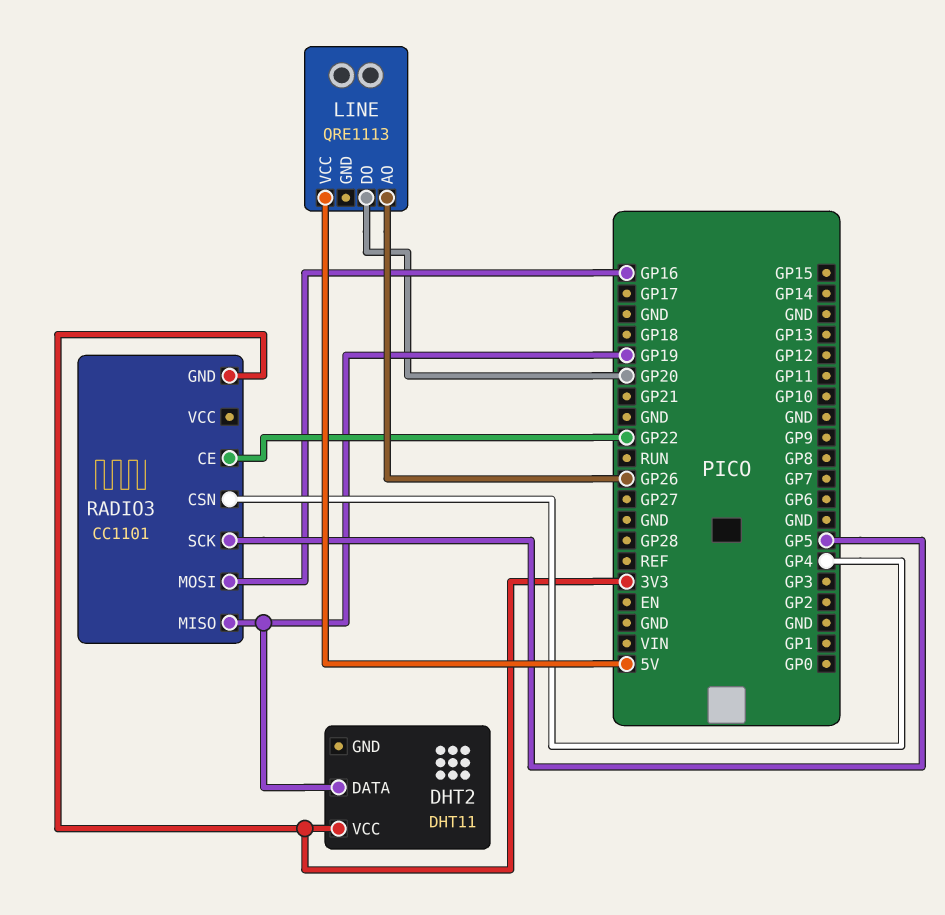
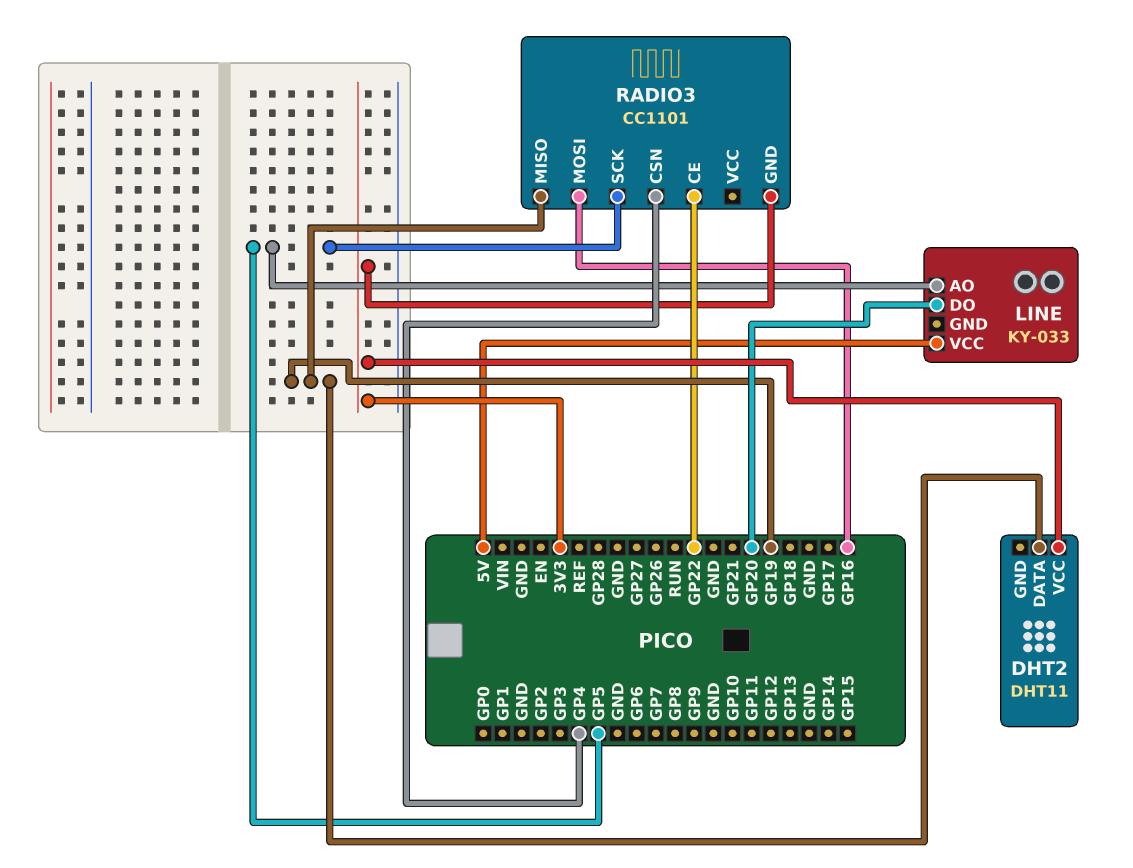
LINE: QRE1113 -> KY-033
LINE pin AO: GP26 -> GP5

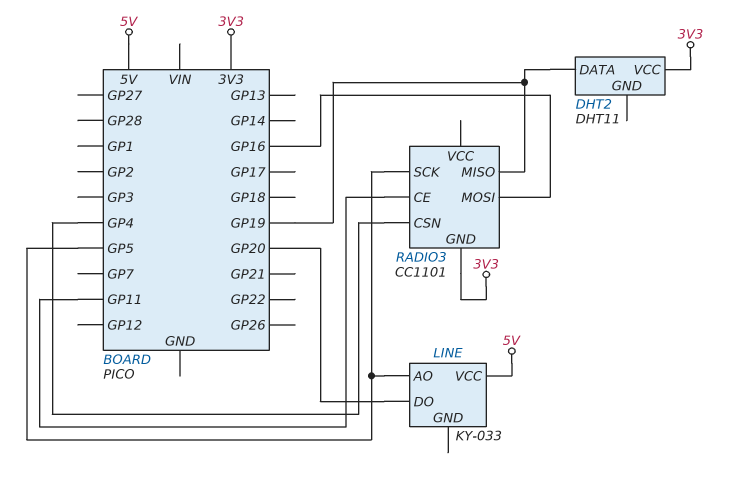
RADIO3 pin CE: GP22 -> GP11

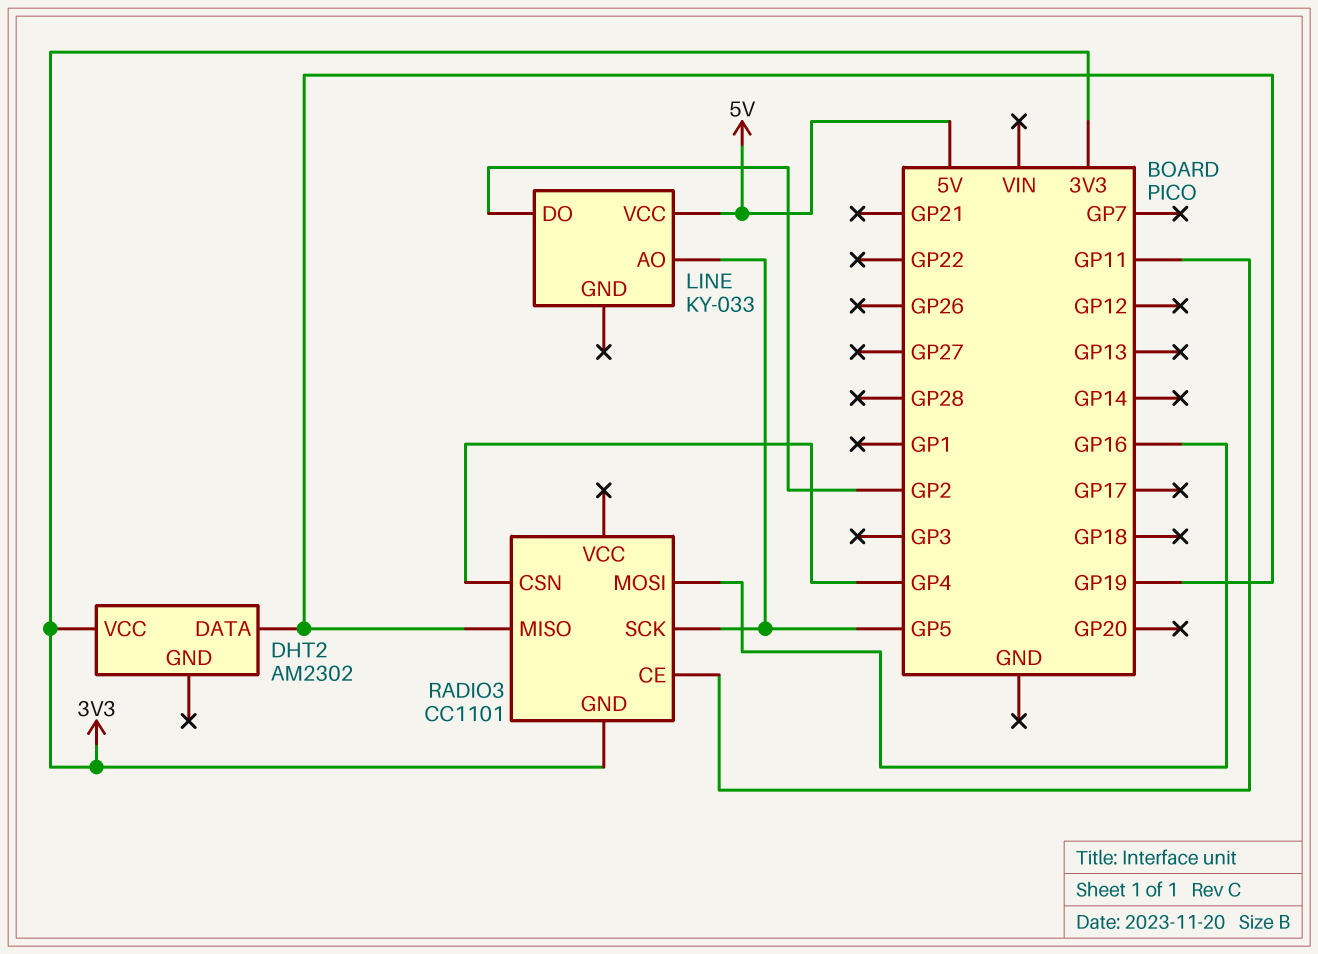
DHT2: DHT11 -> AM2302
LINE pin DO: GP20 -> GP2

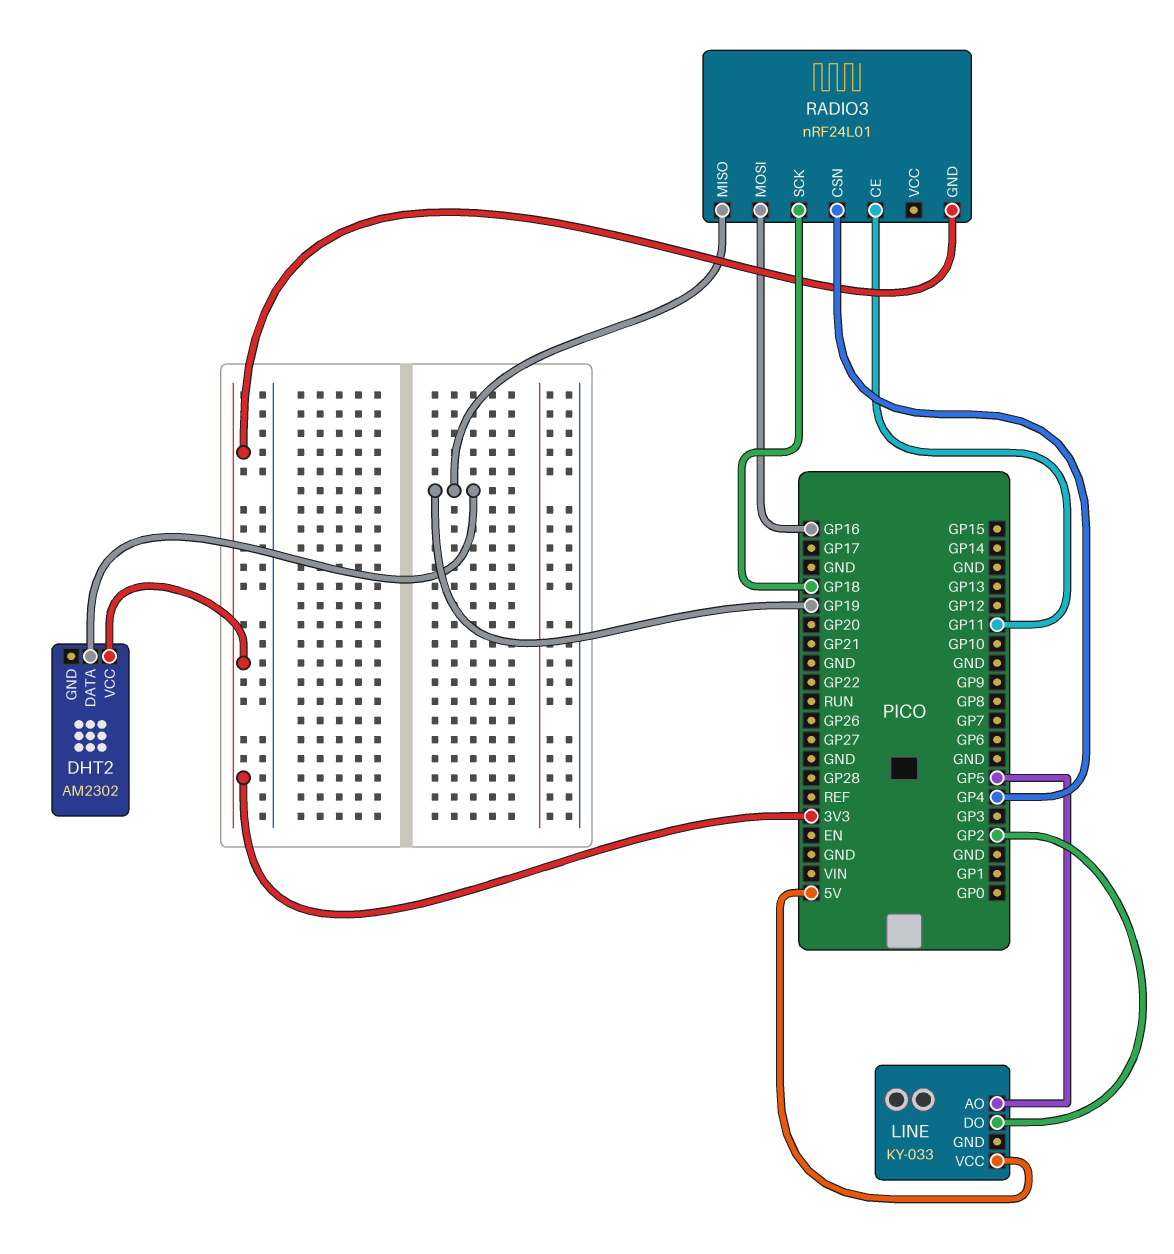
RADIO3: CC1101 -> nRF24L01
RADIO3 pin SCK: GP5 -> GP18

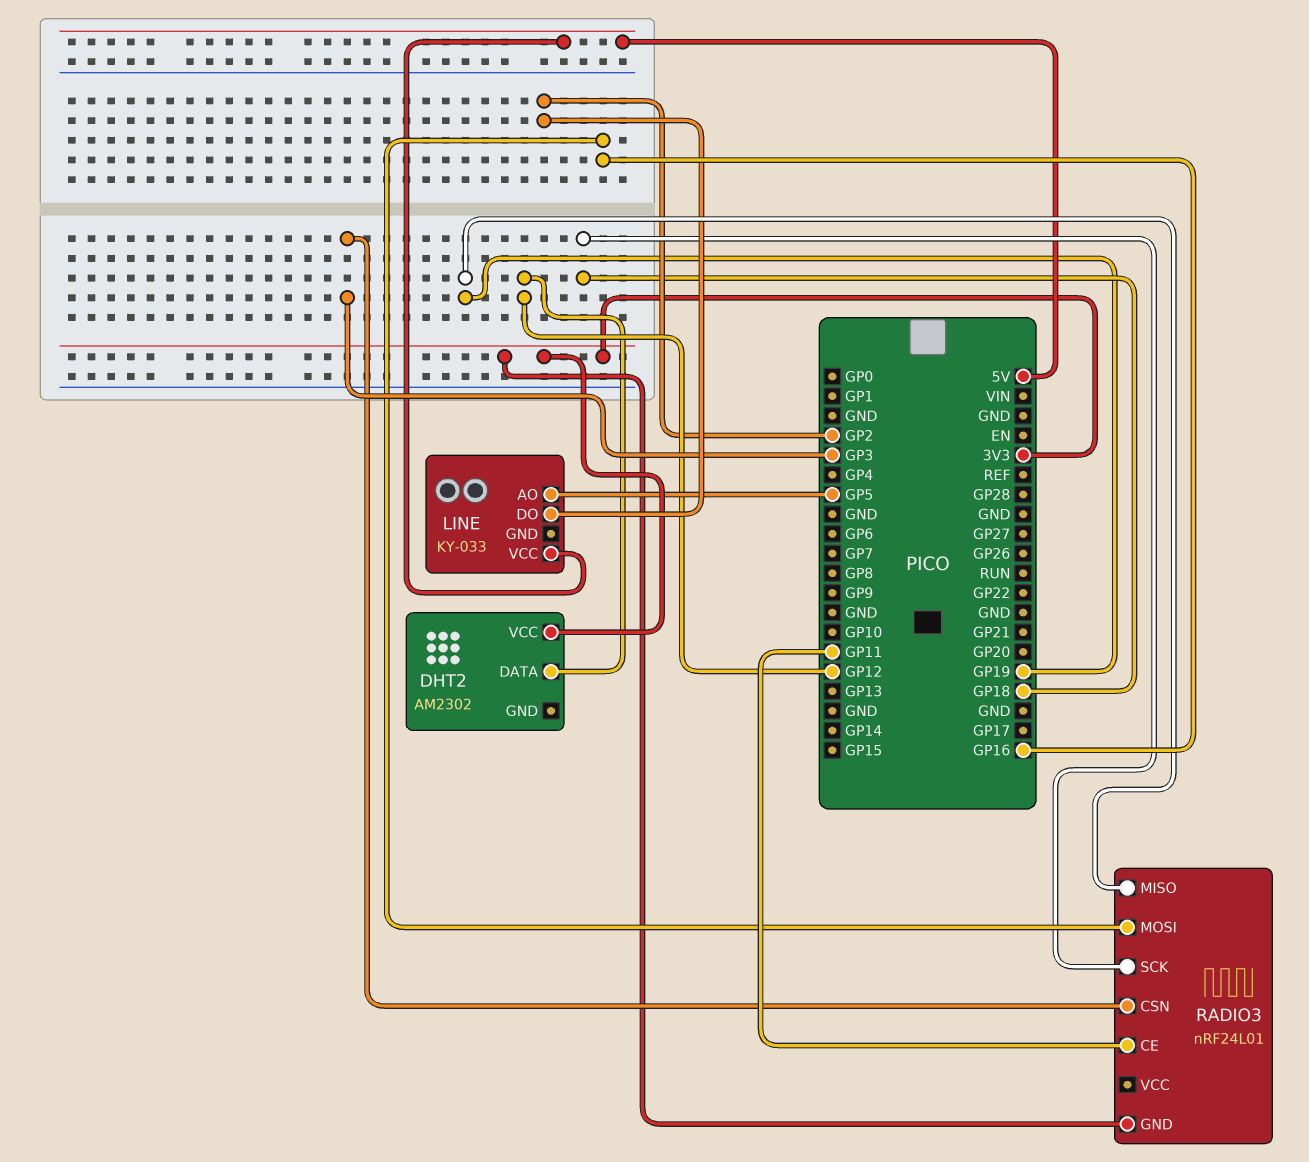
DHT2 pin DATA: GP19 -> GP12
RADIO3 pin CSN: GP4 -> GP3

